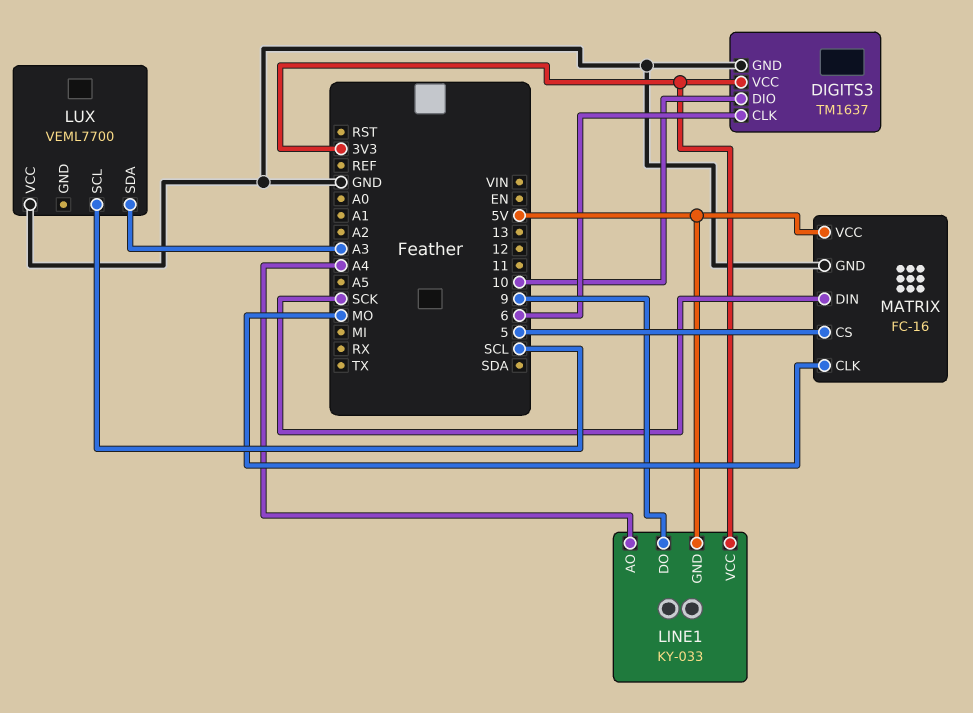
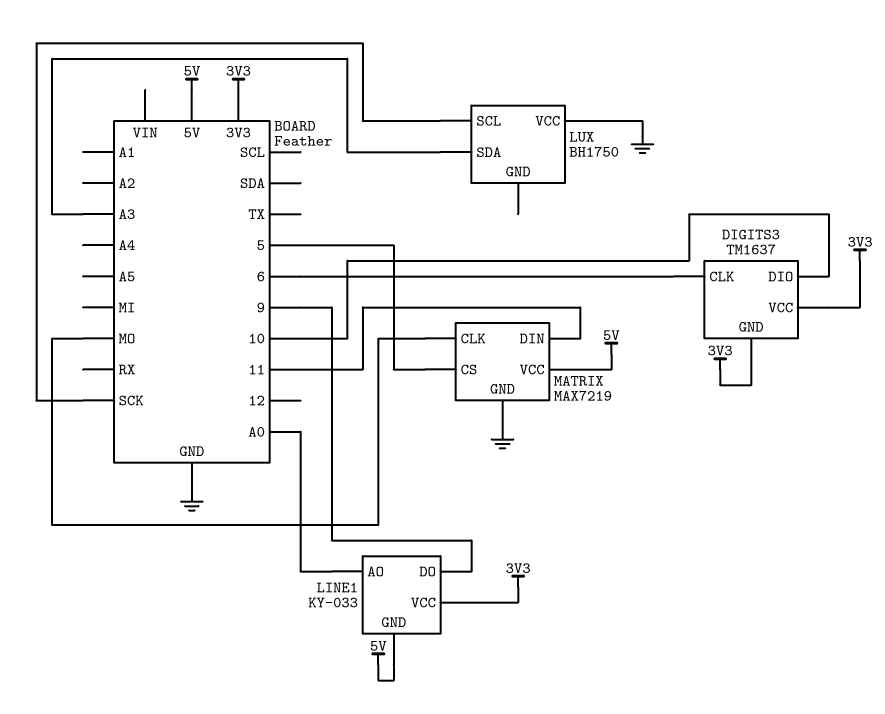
DIGITS3 pin GND: GND -> 3V3
LINE1 pin AO: A4 -> A0
LUX: VEML7700 -> BH1750
LUX pin SCL: SCL -> SCK
MATRIX: FC-16 -> MAX7219
MATRIX pin DIN: SCK -> 11

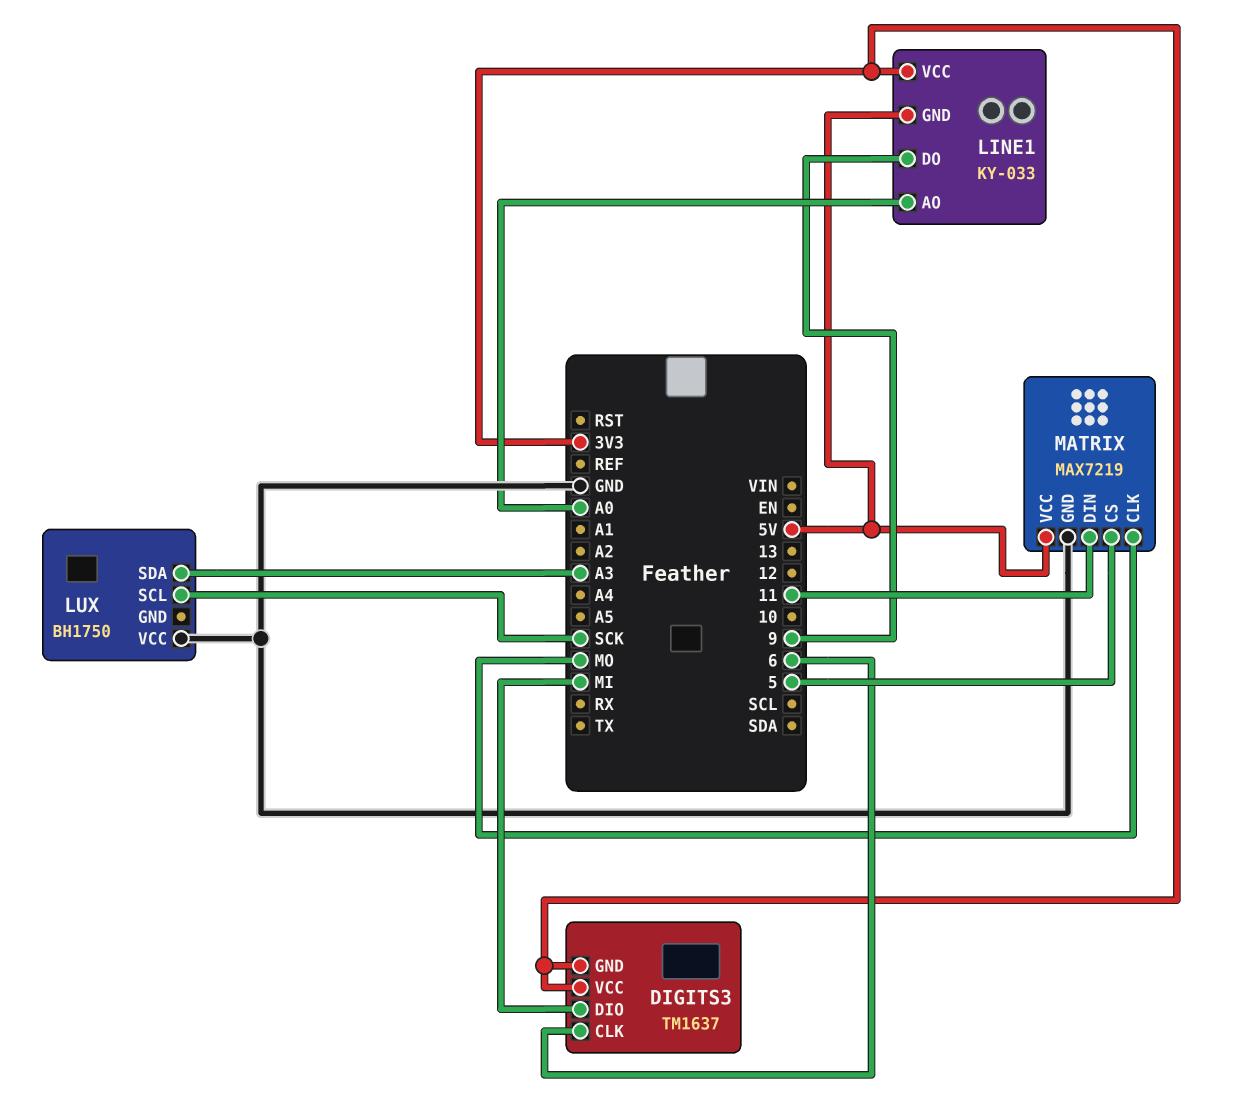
DIGITS3 pin DIO: 10 -> MI

